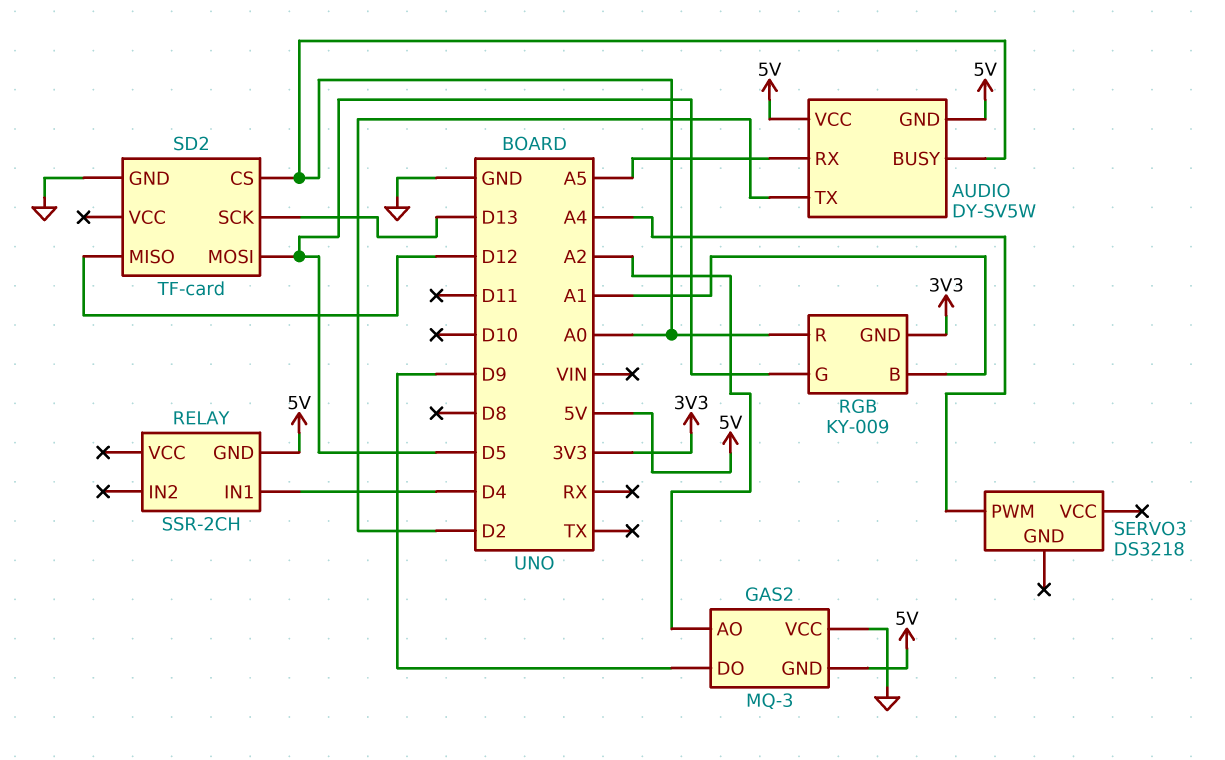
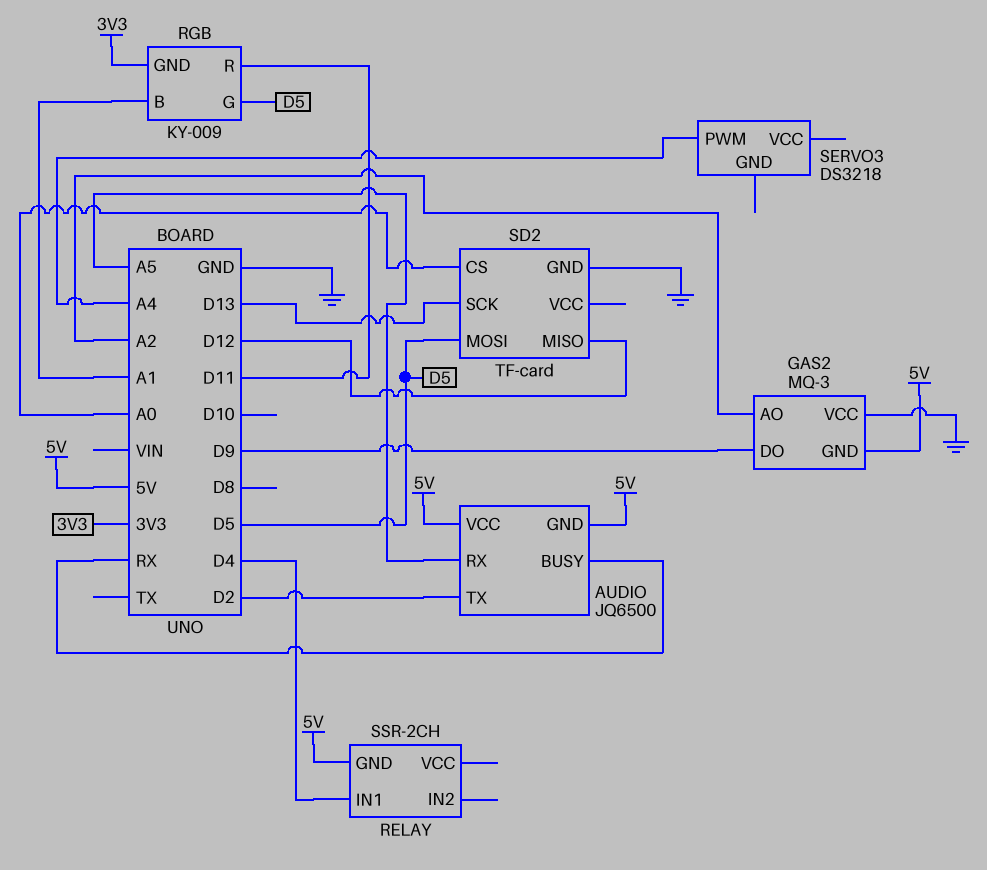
AUDIO: DY-SV5W -> JQ6500
AUDIO pin BUSY: A0 -> RX
RGB pin R: A0 -> D11

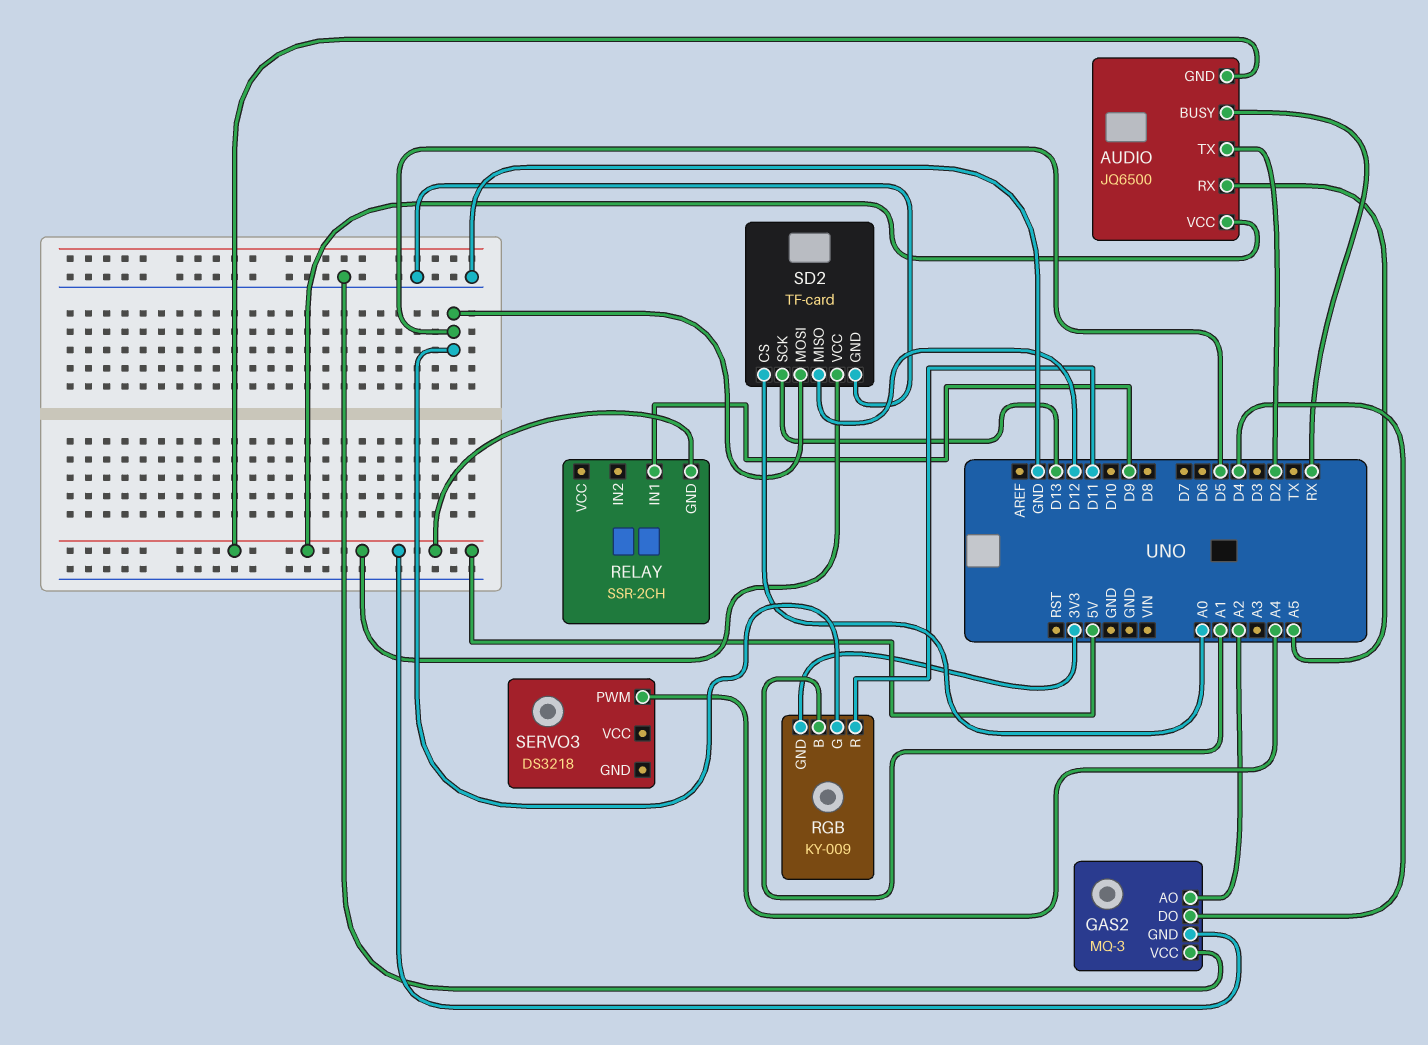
GAS2 pin DO: D9 -> D4
RELAY pin IN1: D4 -> D9
SD2 pin VCC: none -> 5V

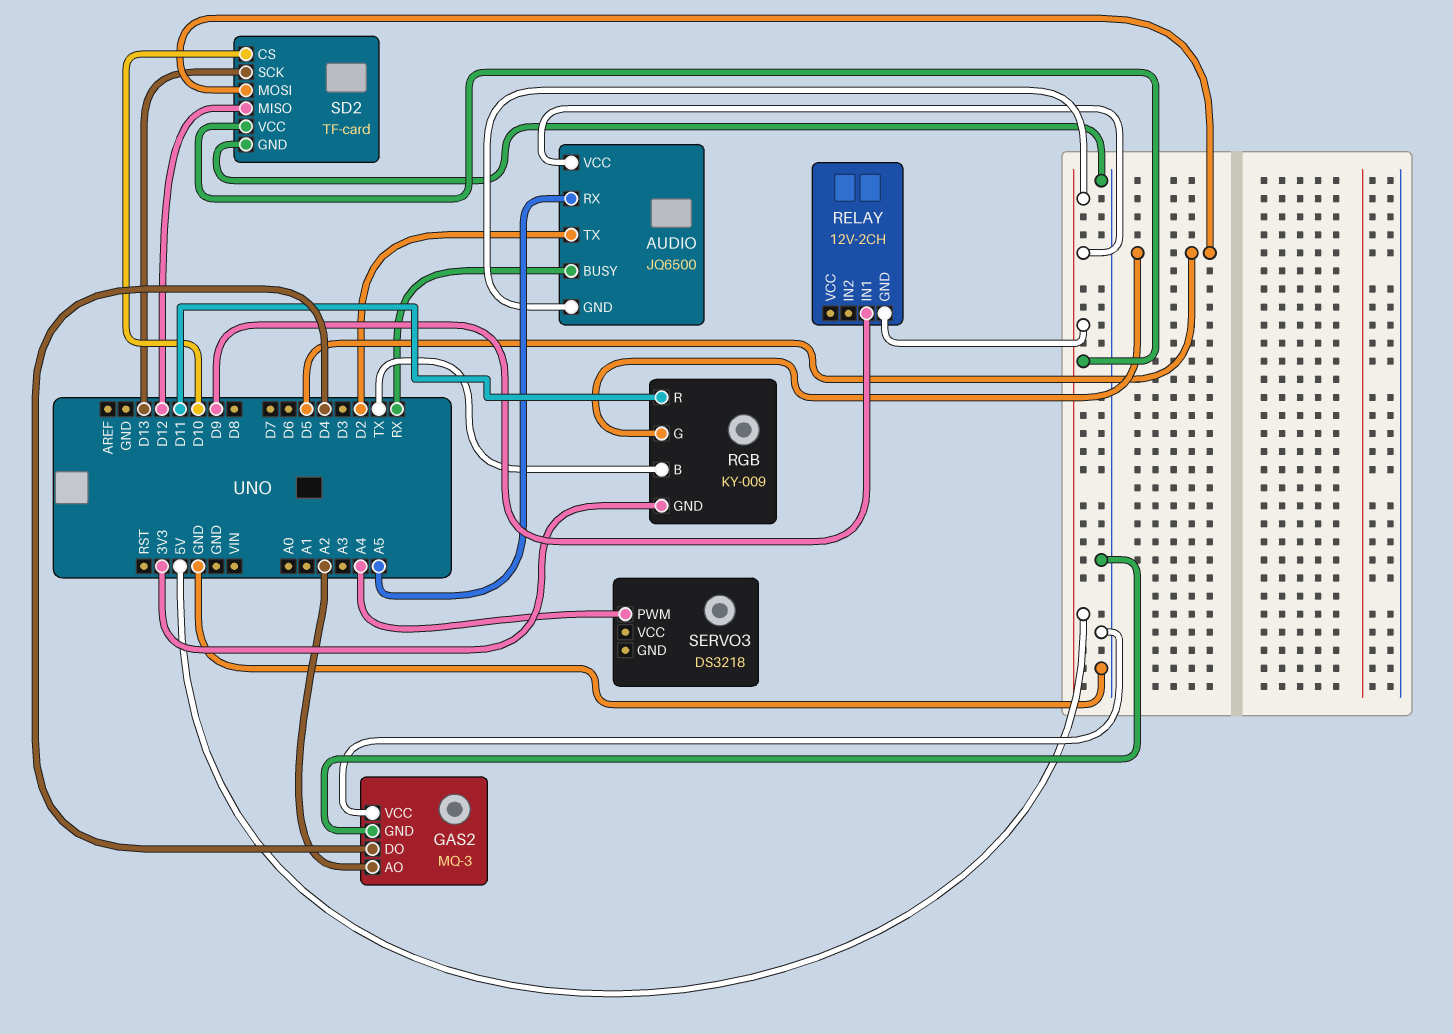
GAS2 pin GND: 5V -> GND
RELAY: SSR-2CH -> 12V-2CH
RGB pin B: A1 -> TX
SD2 pin CS: A0 -> D10

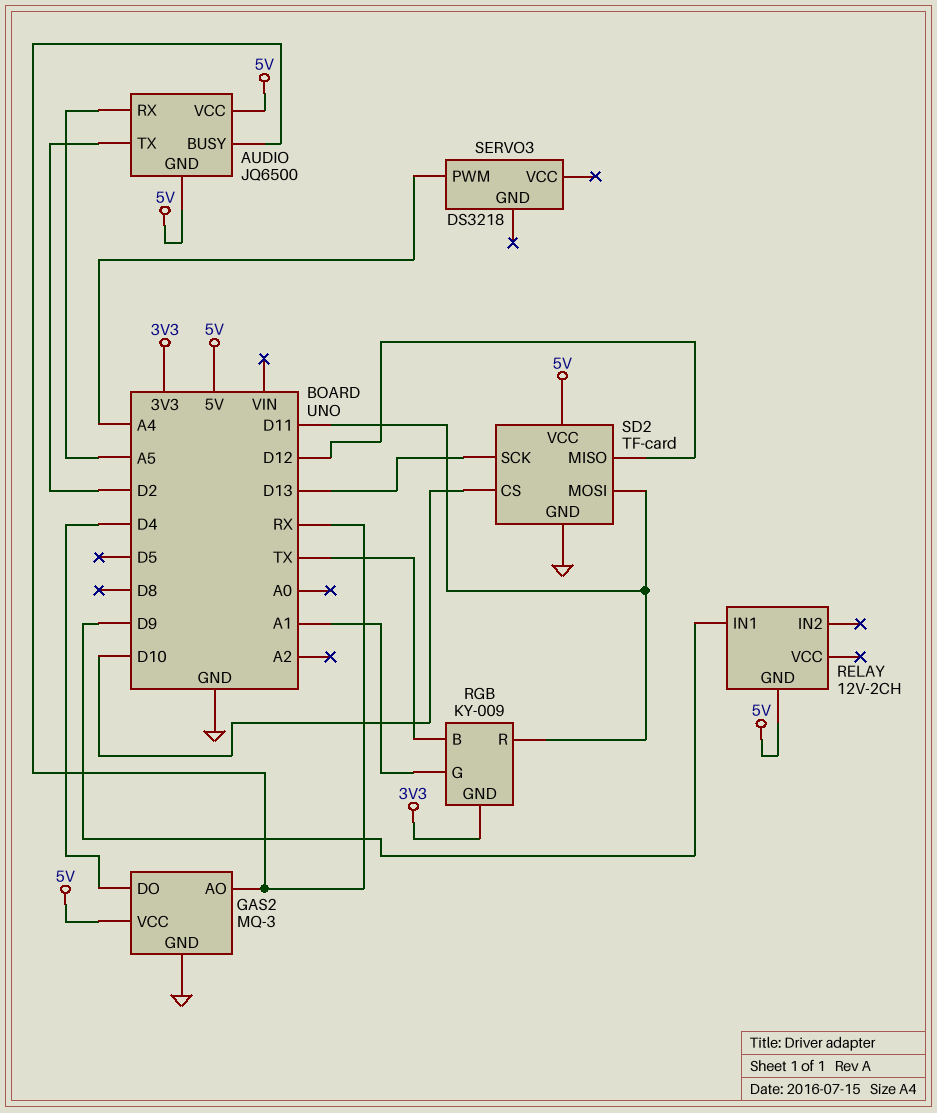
GAS2 pin AO: A2 -> RX
GAS2 pin VCC: GND -> 5V
RGB pin G: D5 -> A1
SD2 pin MOSI: D5 -> D11

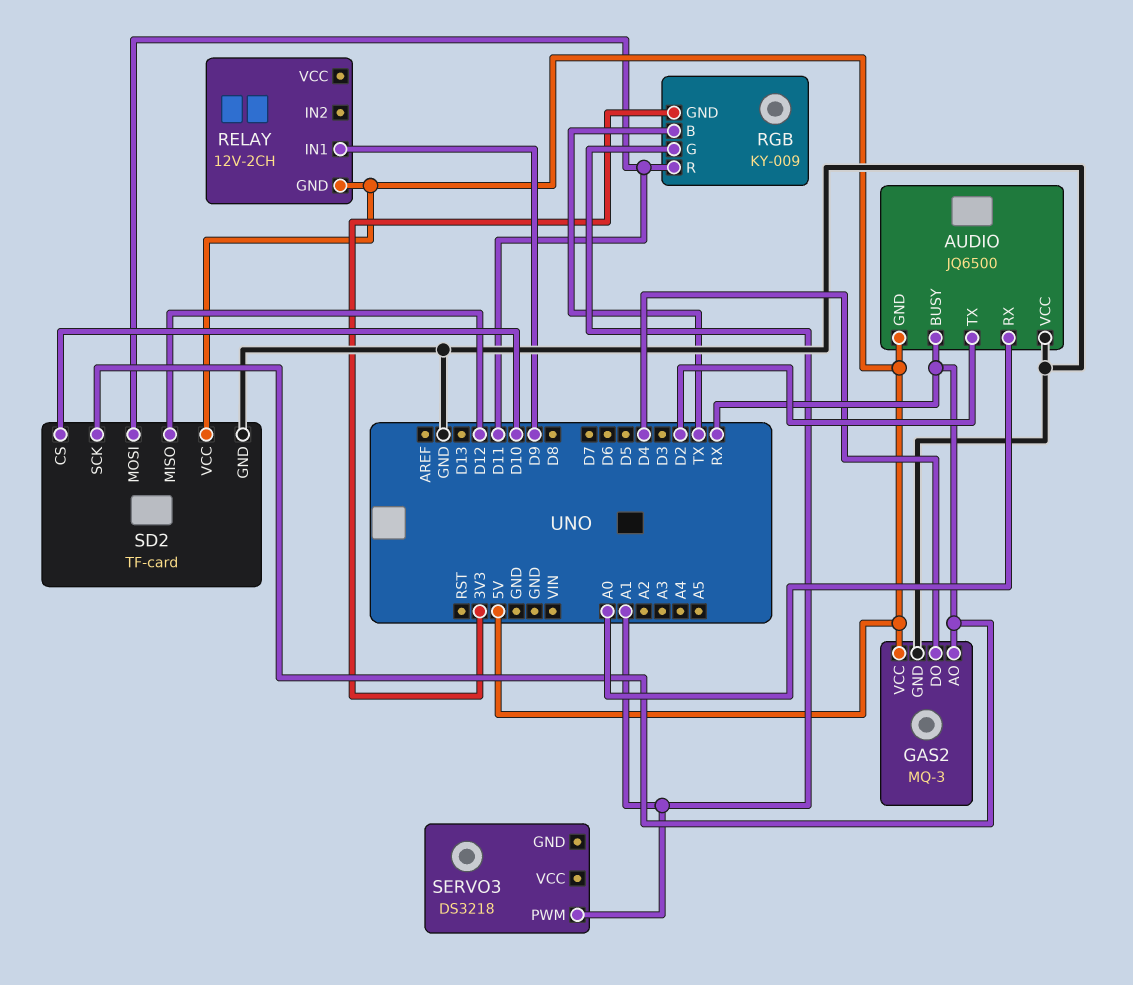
AUDIO pin RX: A5 -> A0
AUDIO pin VCC: 5V -> GND
SD2 pin SCK: D13 -> RX
SERVO3 pin PWM: A4 -> A1

